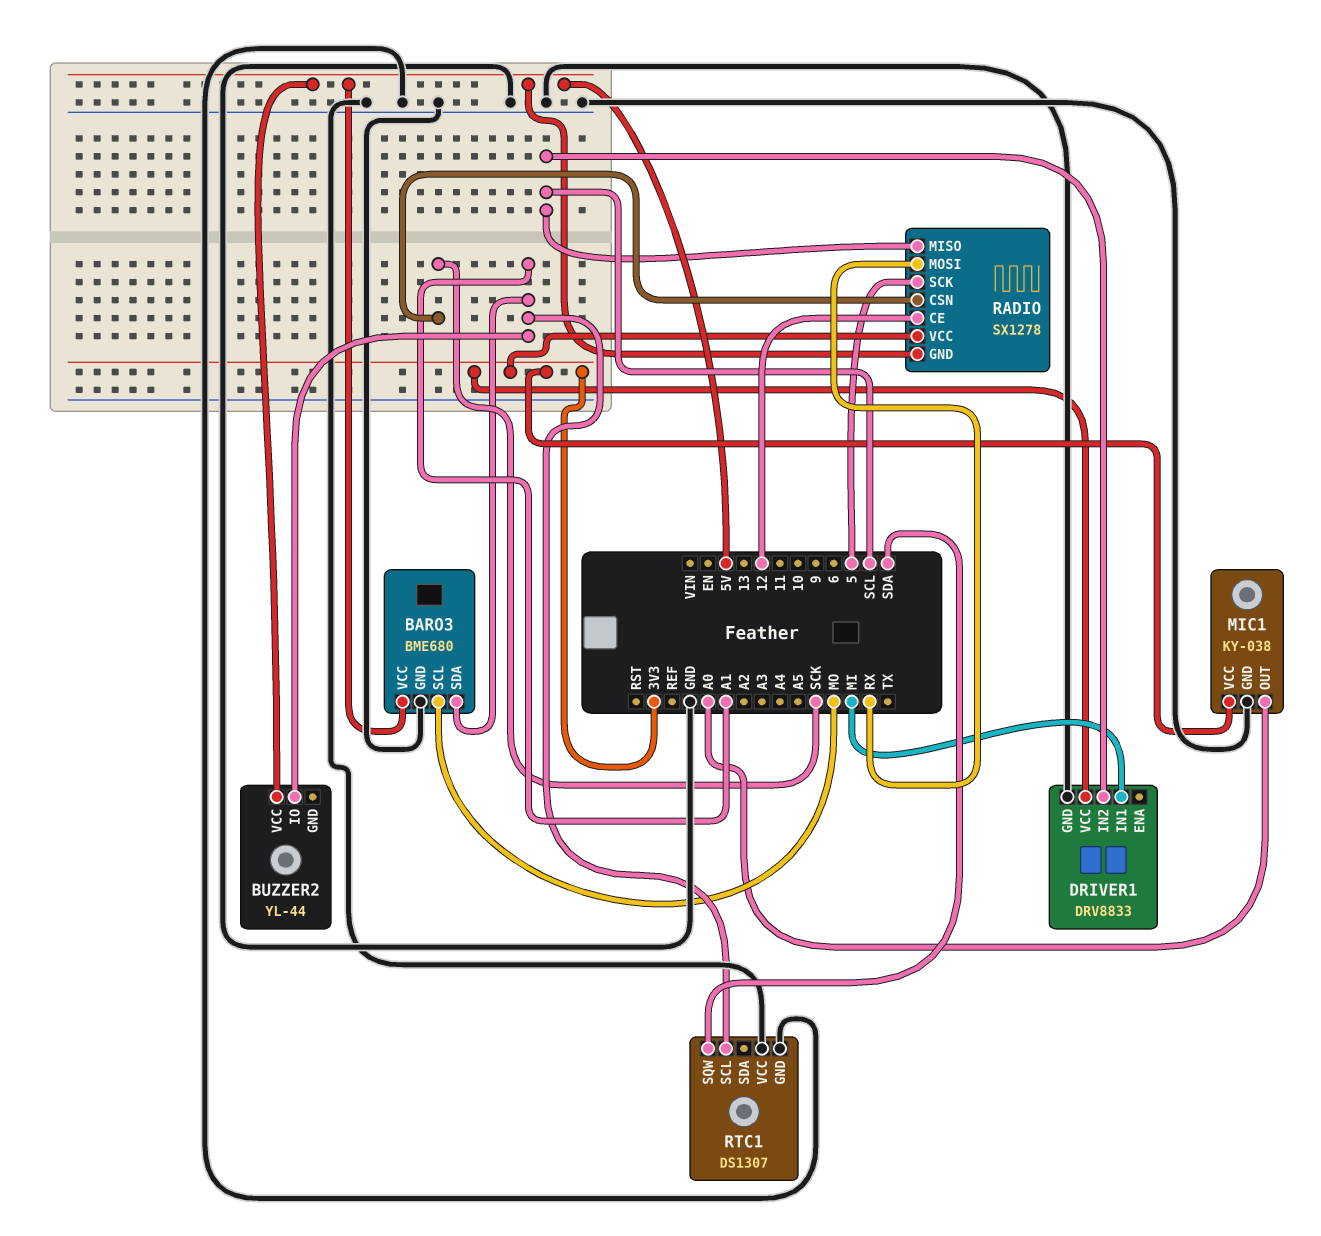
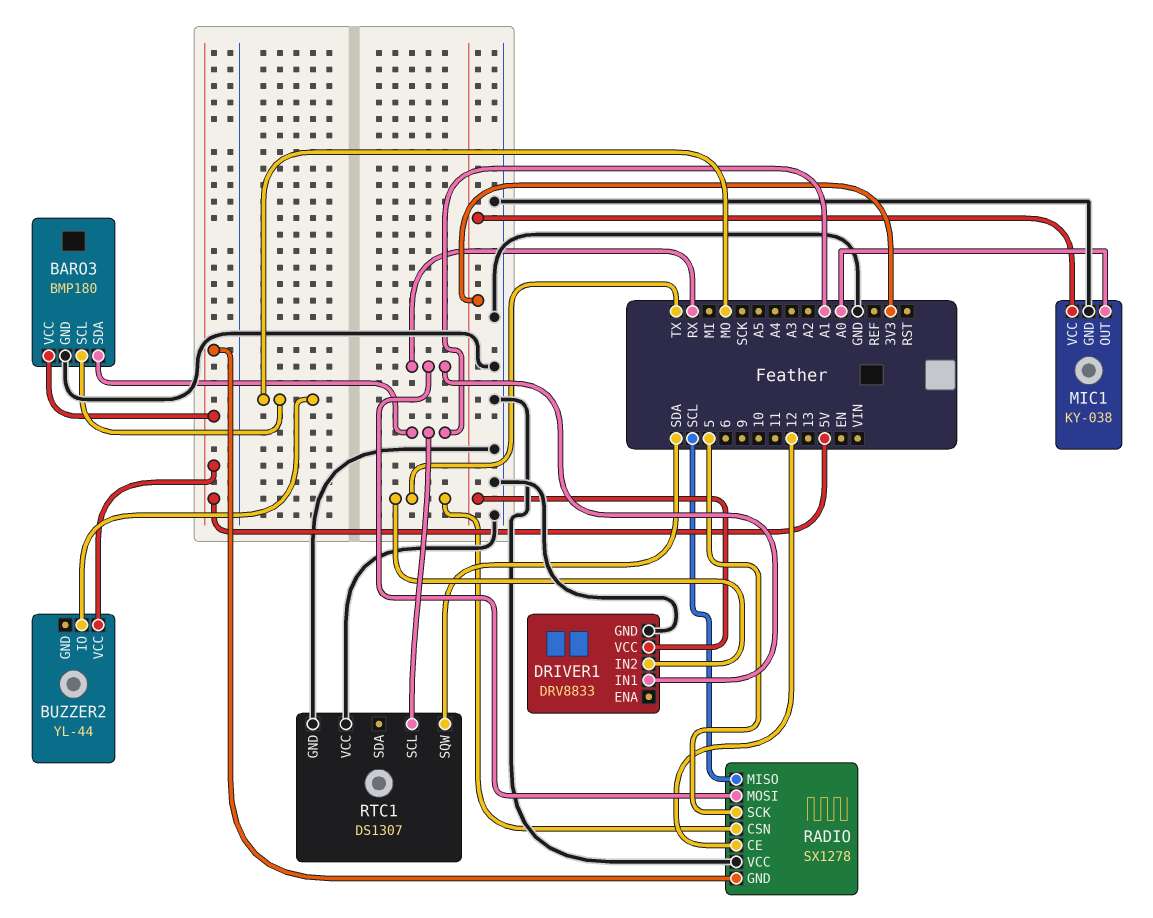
BARO3: BME680 -> BMP180
BUZZER2 pin IO: A1 -> MO
DRIVER1 pin IN1: MI -> RX
DRIVER1 pin IN2: SCL -> TX
RADIO pin CSN: SCK -> TX
RADIO pin VCC: 3V3 -> GND

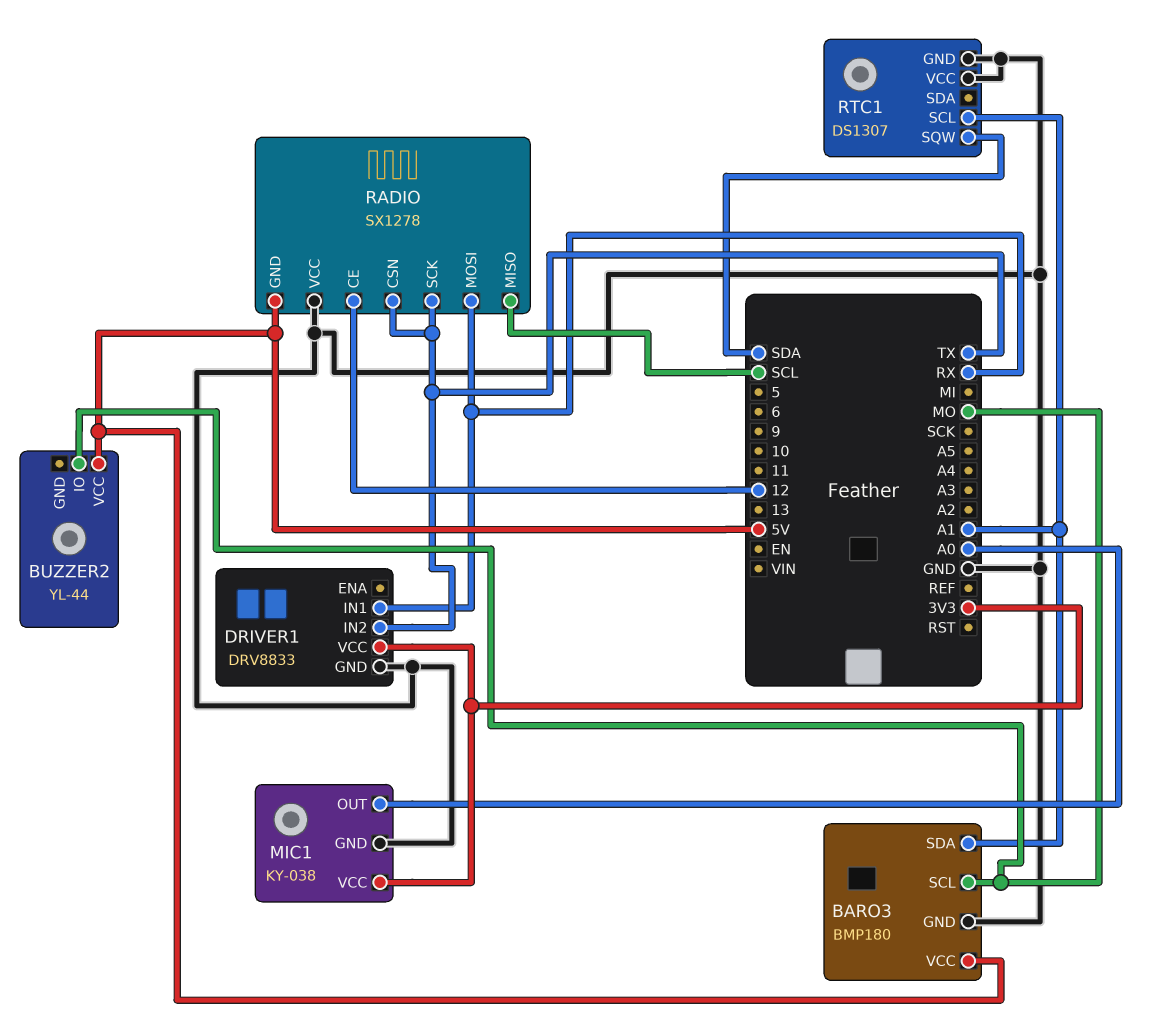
RADIO pin SCK: 5 -> TX

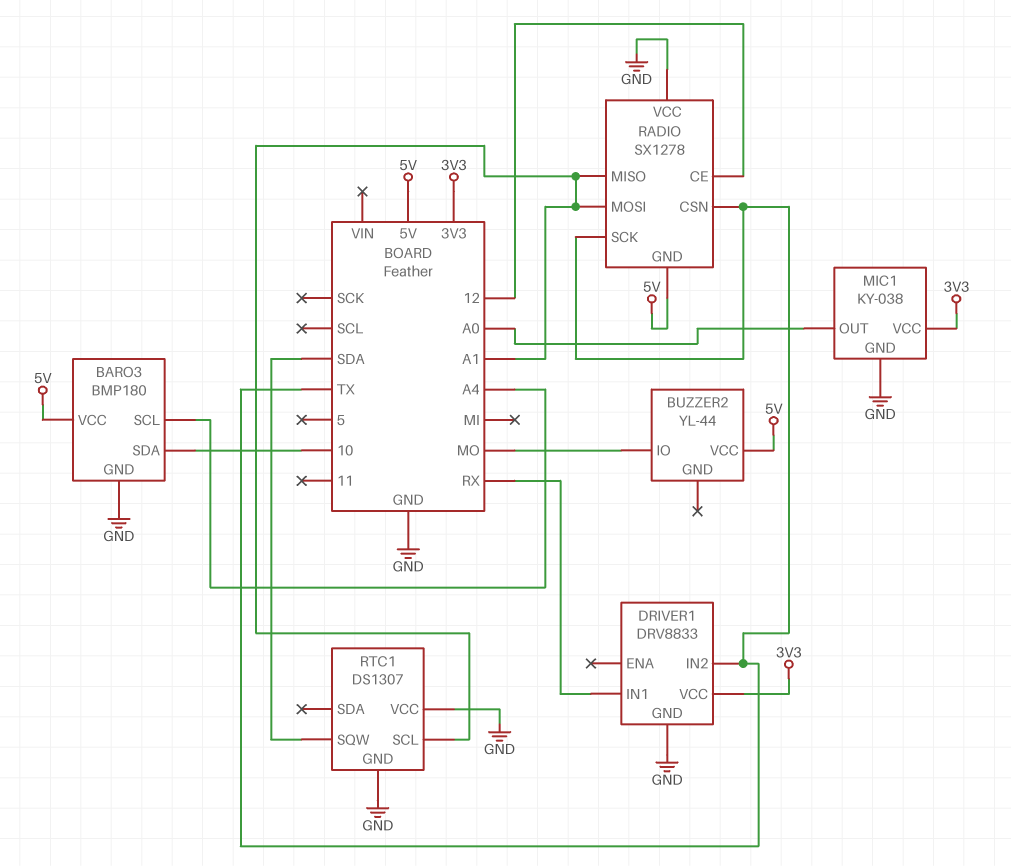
BARO3 pin SCL: MO -> A4
BARO3 pin SDA: A1 -> 10
RADIO pin MISO: SCL -> A1
RADIO pin MOSI: RX -> A1

